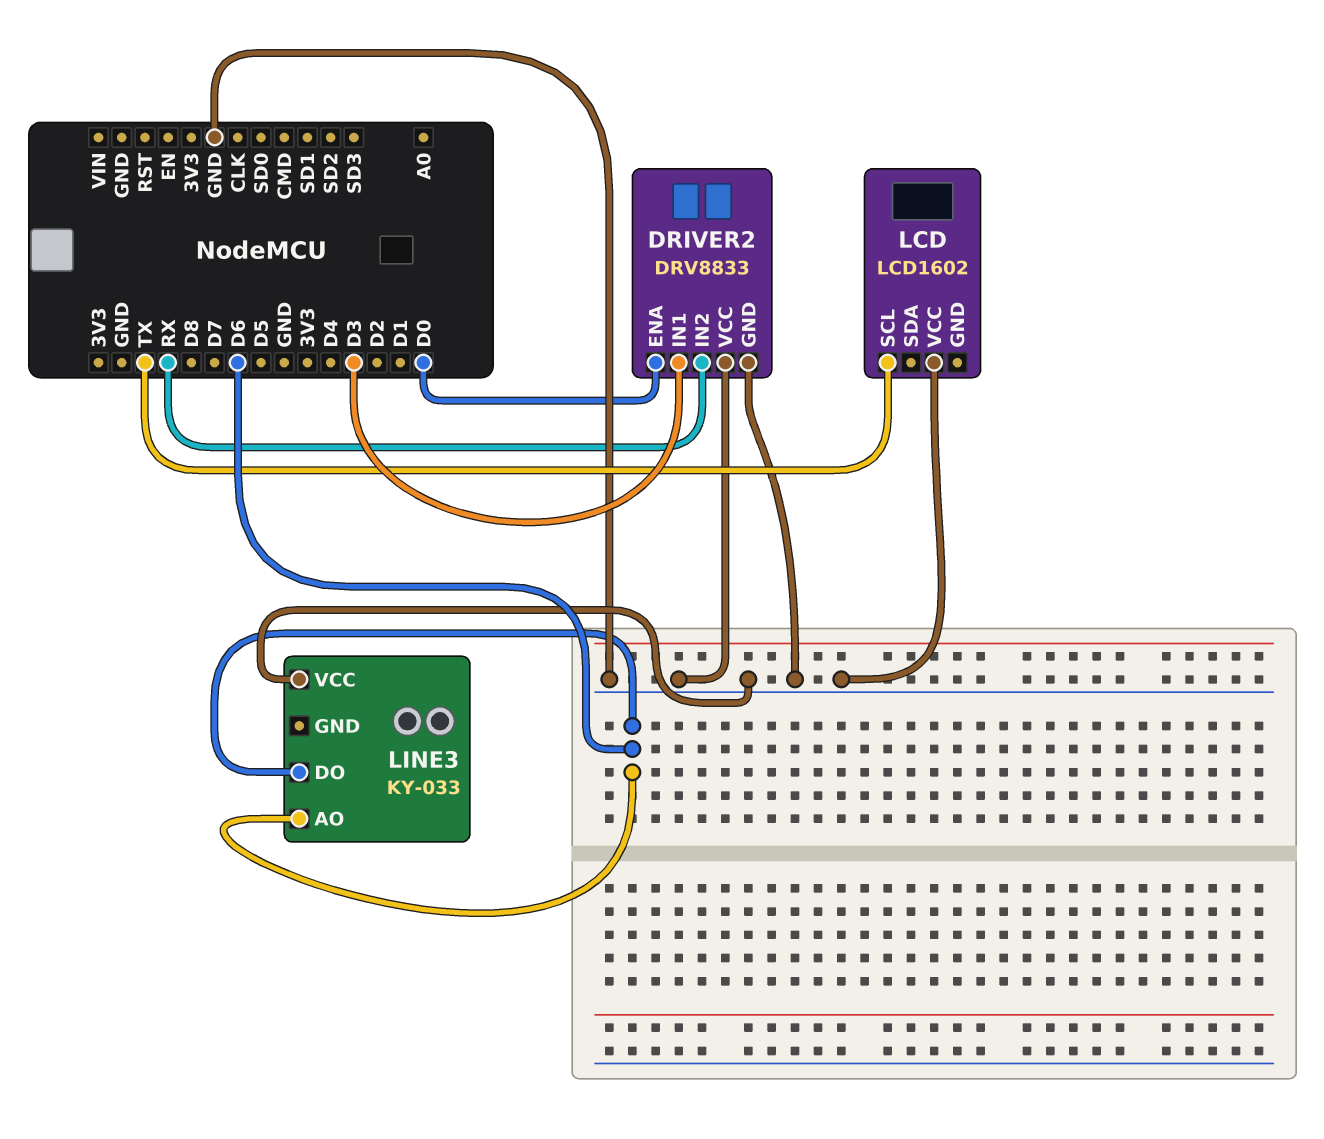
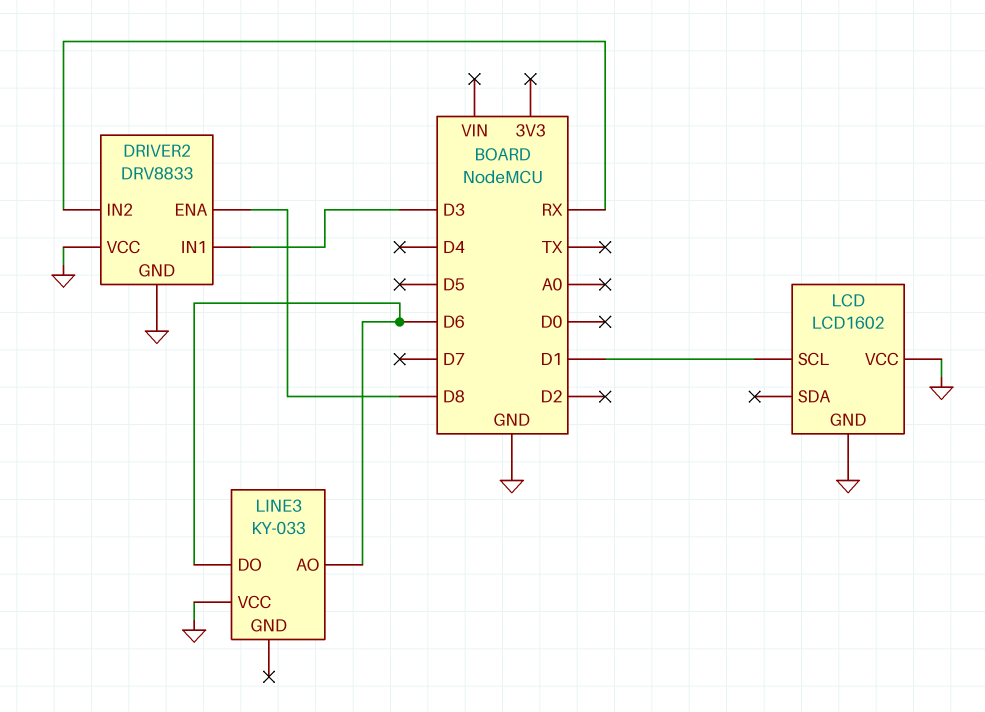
DRIVER2 pin ENA: D0 -> D8
LCD pin GND: none -> GND
LCD pin SCL: TX -> D1

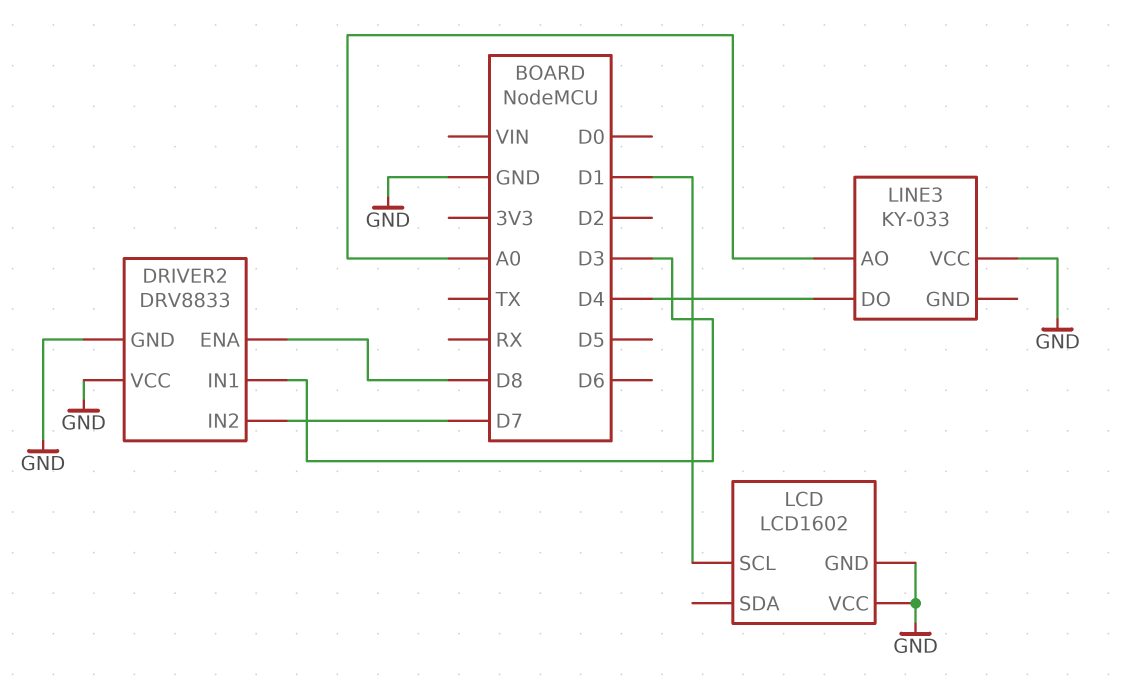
DRIVER2 pin IN2: RX -> D7
LINE3 pin AO: D6 -> A0
LINE3 pin DO: D6 -> D4

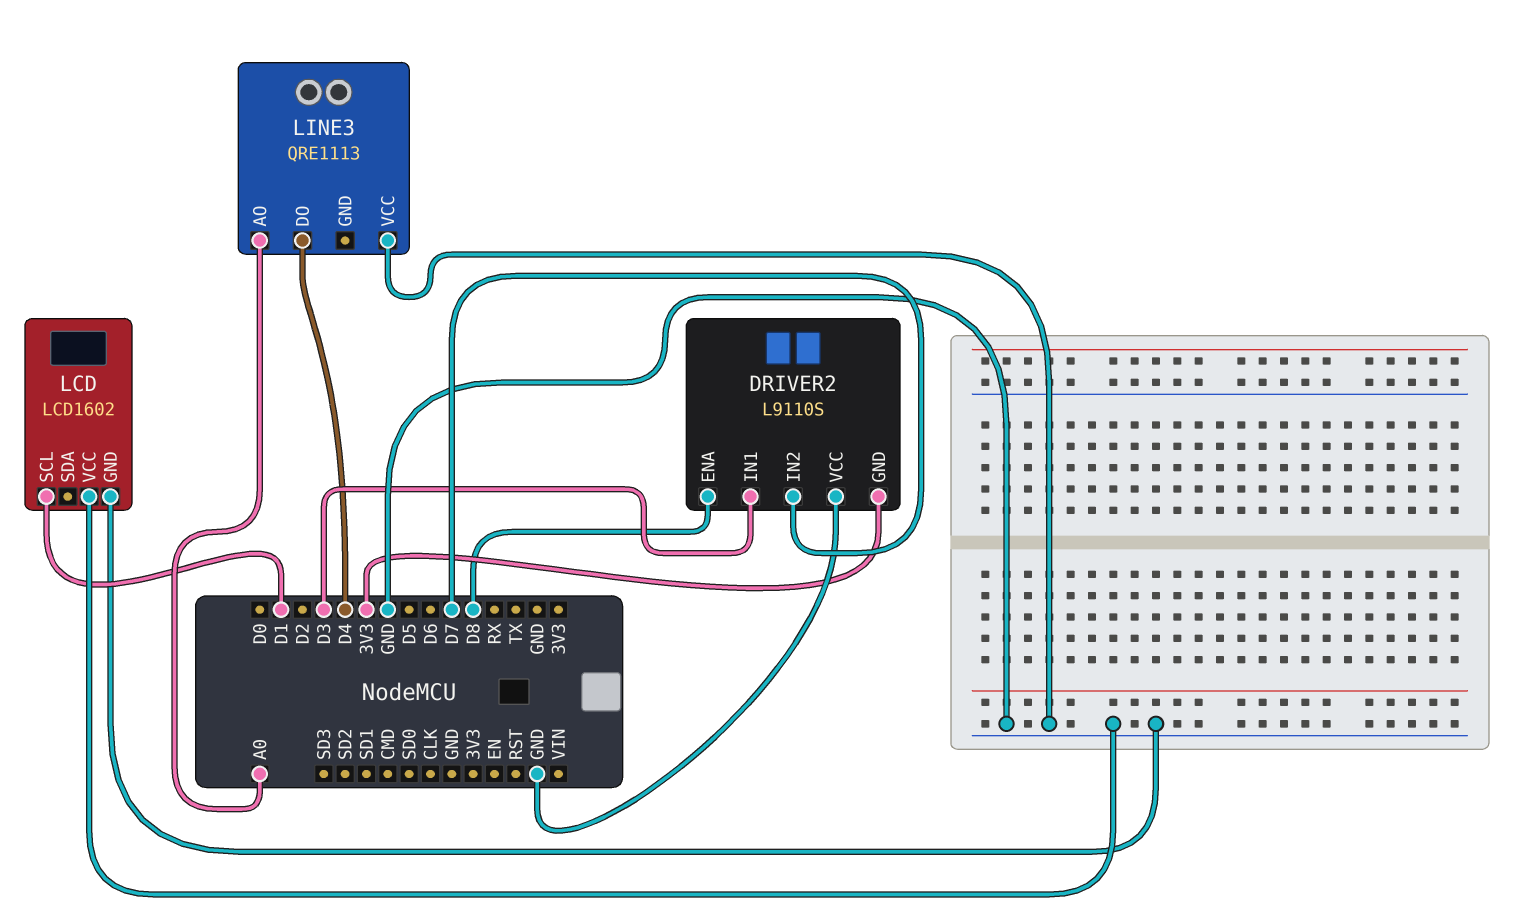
DRIVER2: DRV8833 -> L9110S
DRIVER2 pin GND: GND -> 3V3
LINE3: KY-033 -> QRE1113

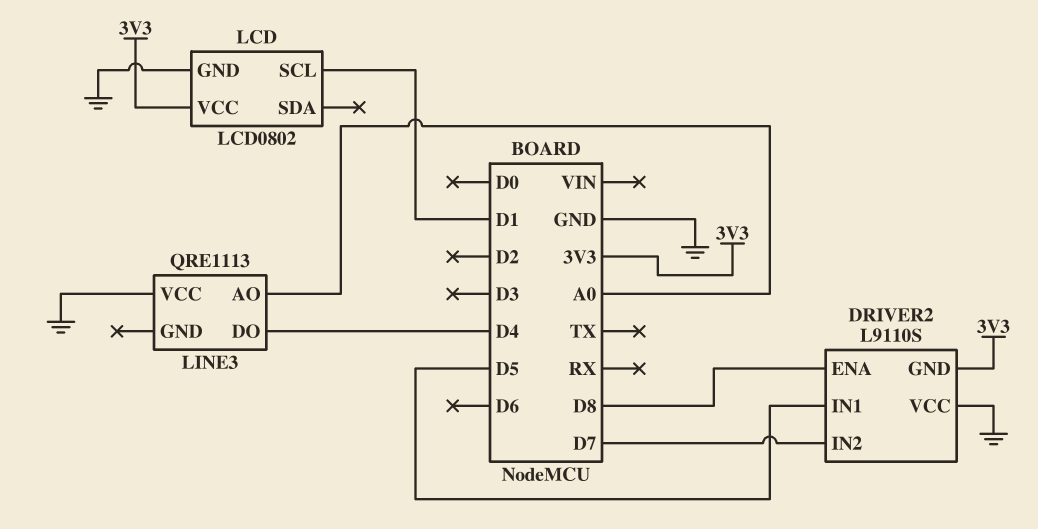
DRIVER2 pin IN1: D3 -> D5
LCD: LCD1602 -> LCD0802
LCD pin VCC: GND -> 3V3

